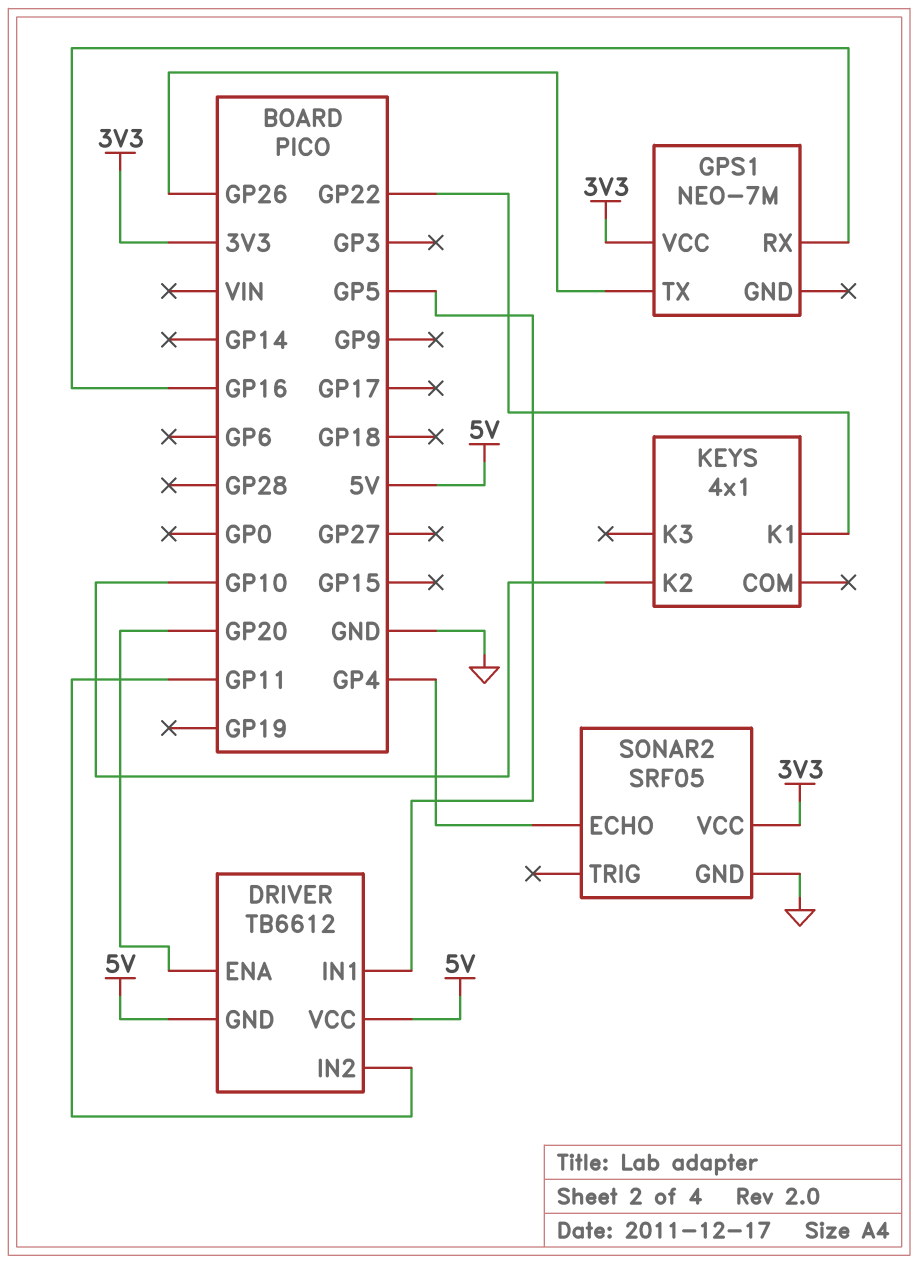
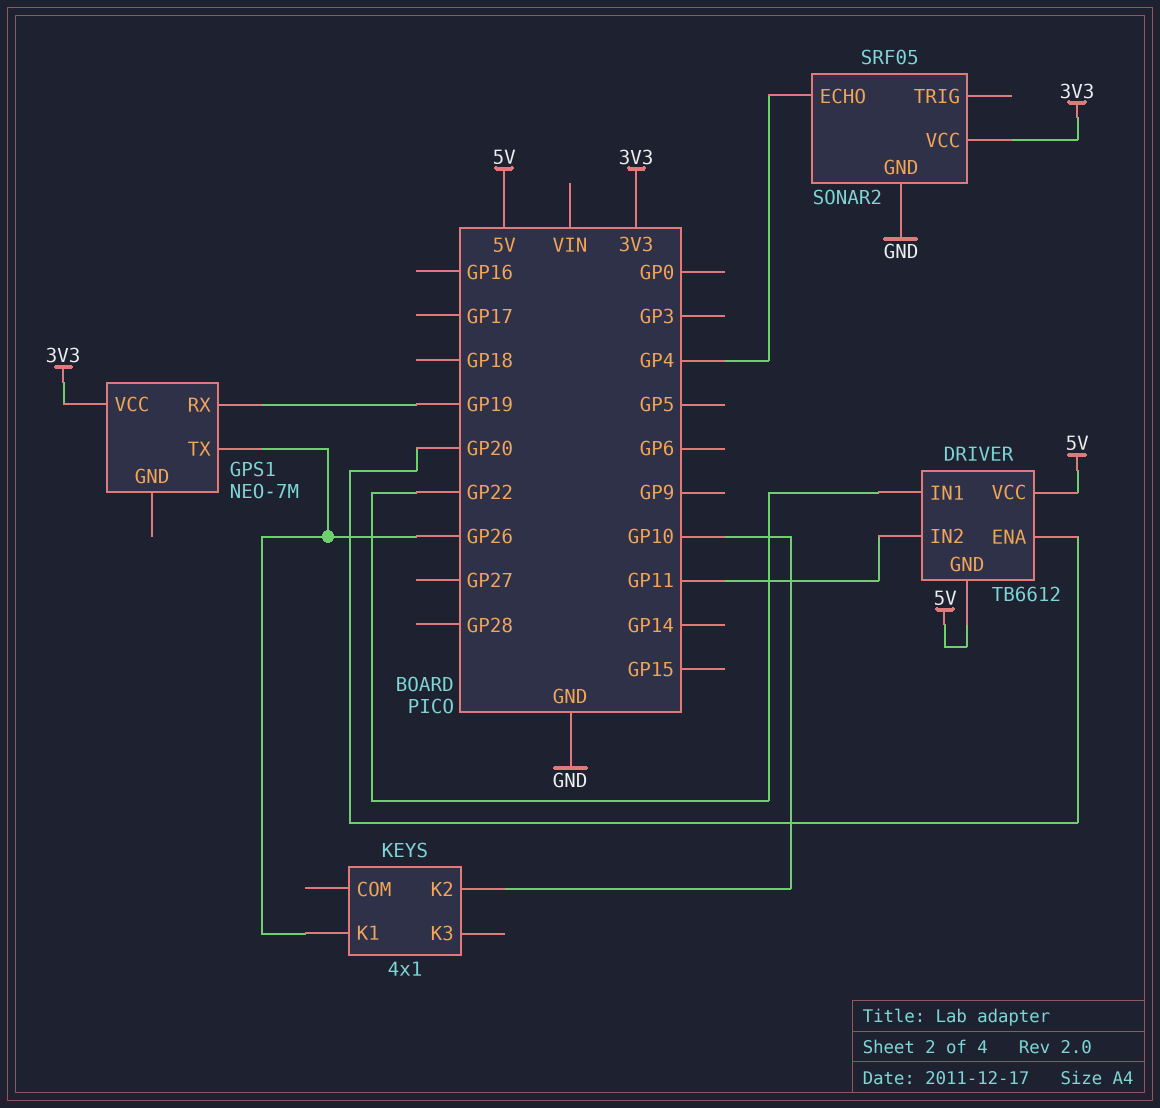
DRIVER pin IN1: GP5 -> GP22
GPS1 pin RX: GP16 -> GP19
KEYS pin K1: GP22 -> GP26

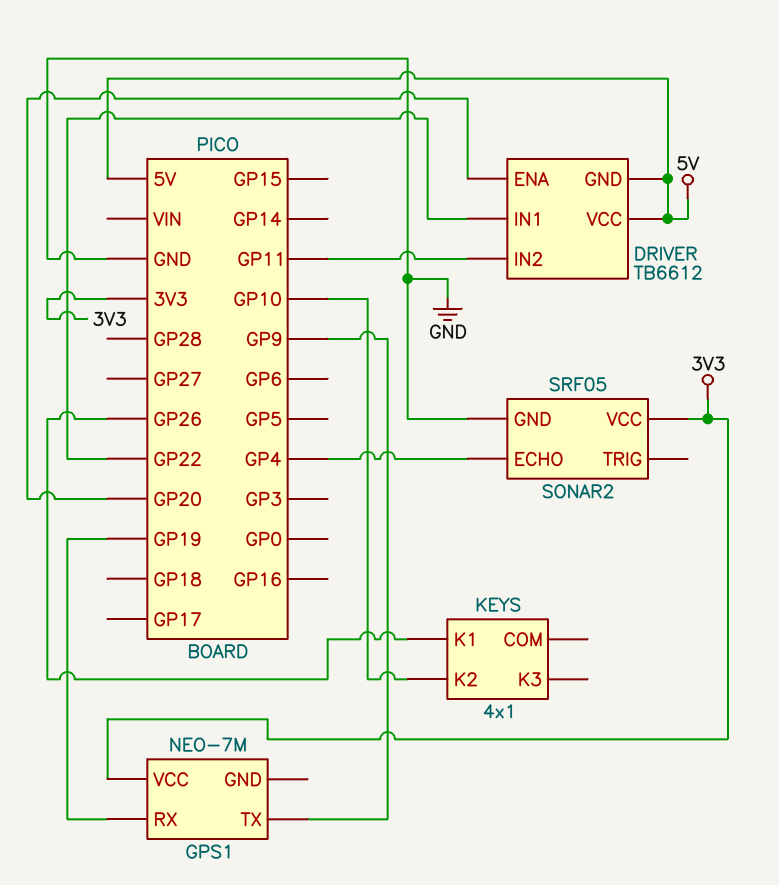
GPS1 pin TX: GP26 -> GP9

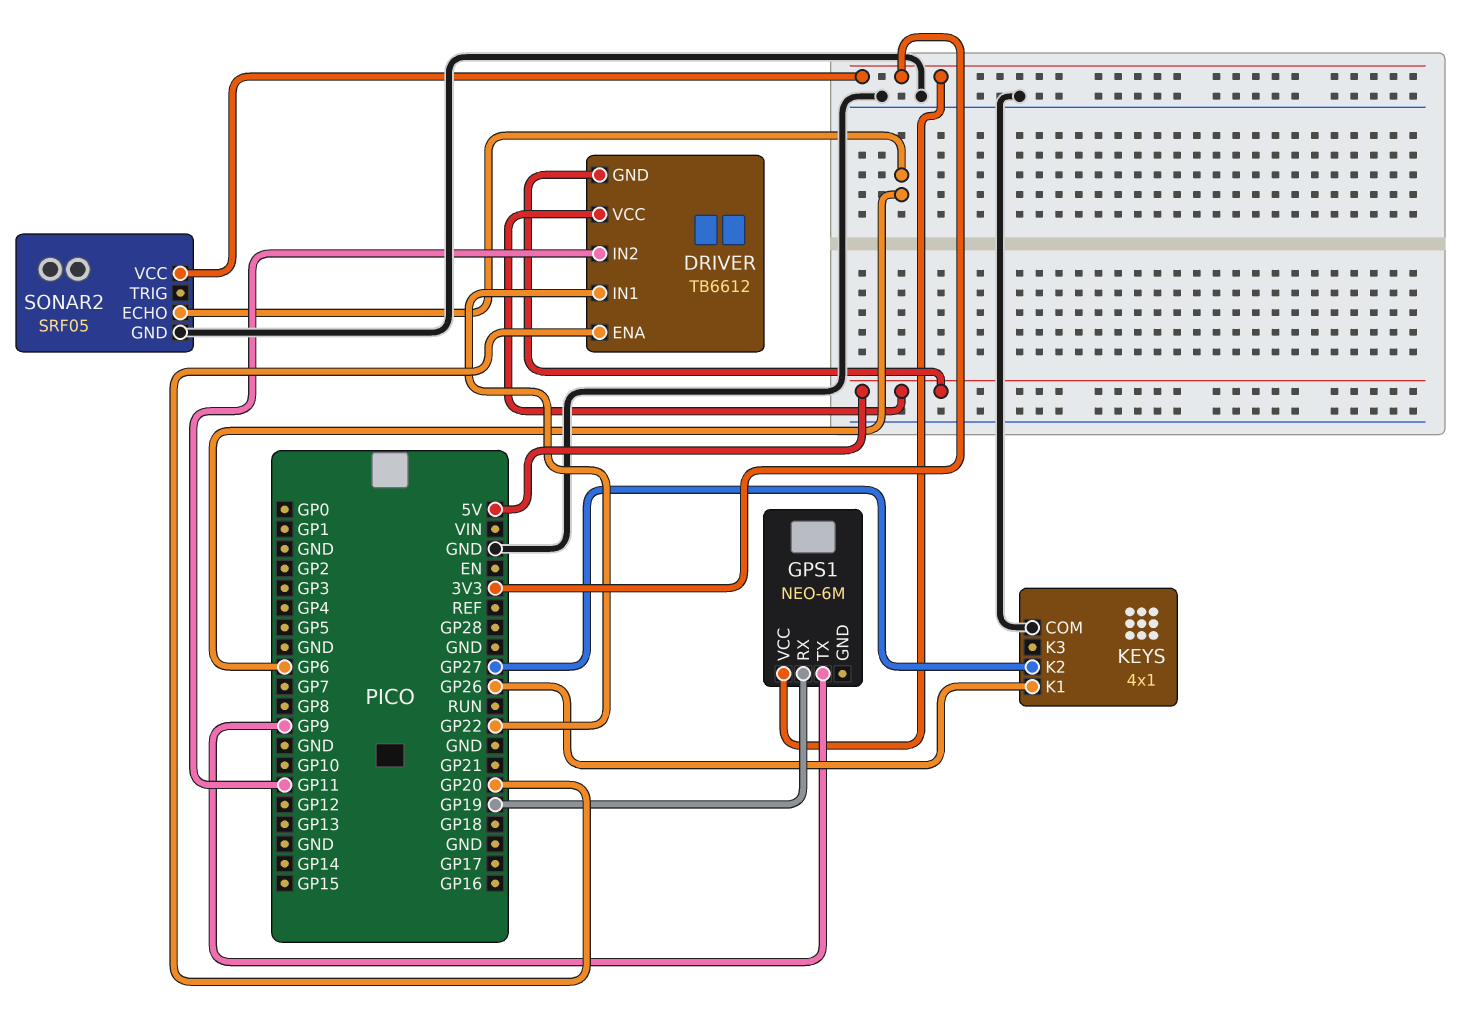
GPS1: NEO-7M -> NEO-6M
KEYS pin COM: none -> GND
KEYS pin K2: GP10 -> GP27
SONAR2 pin ECHO: GP4 -> GP6

